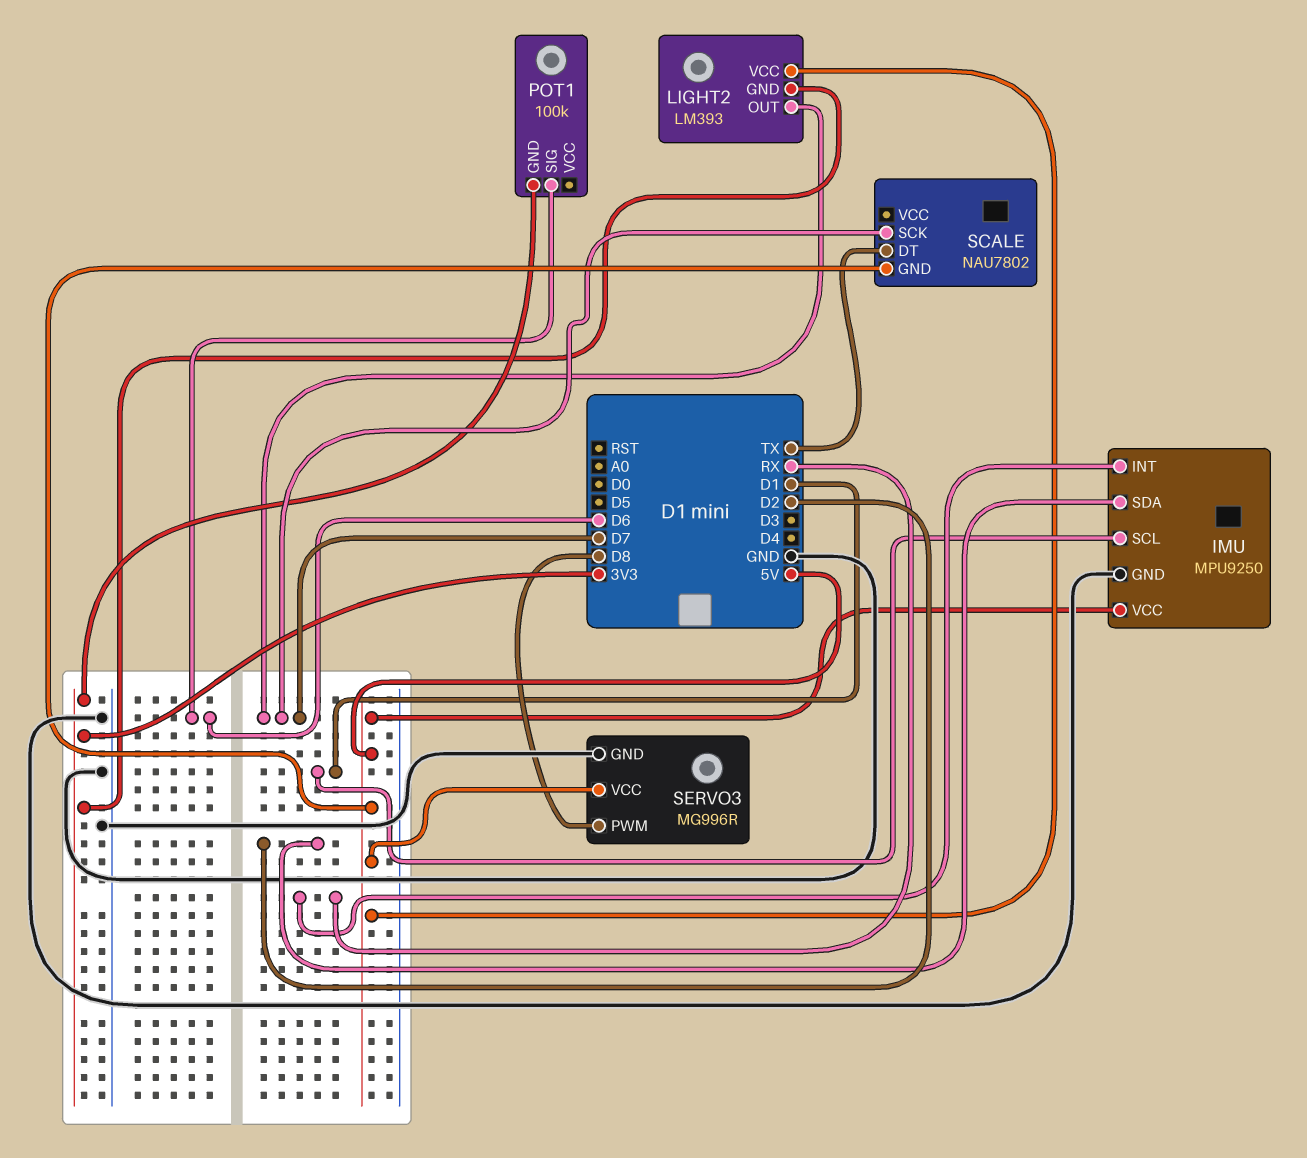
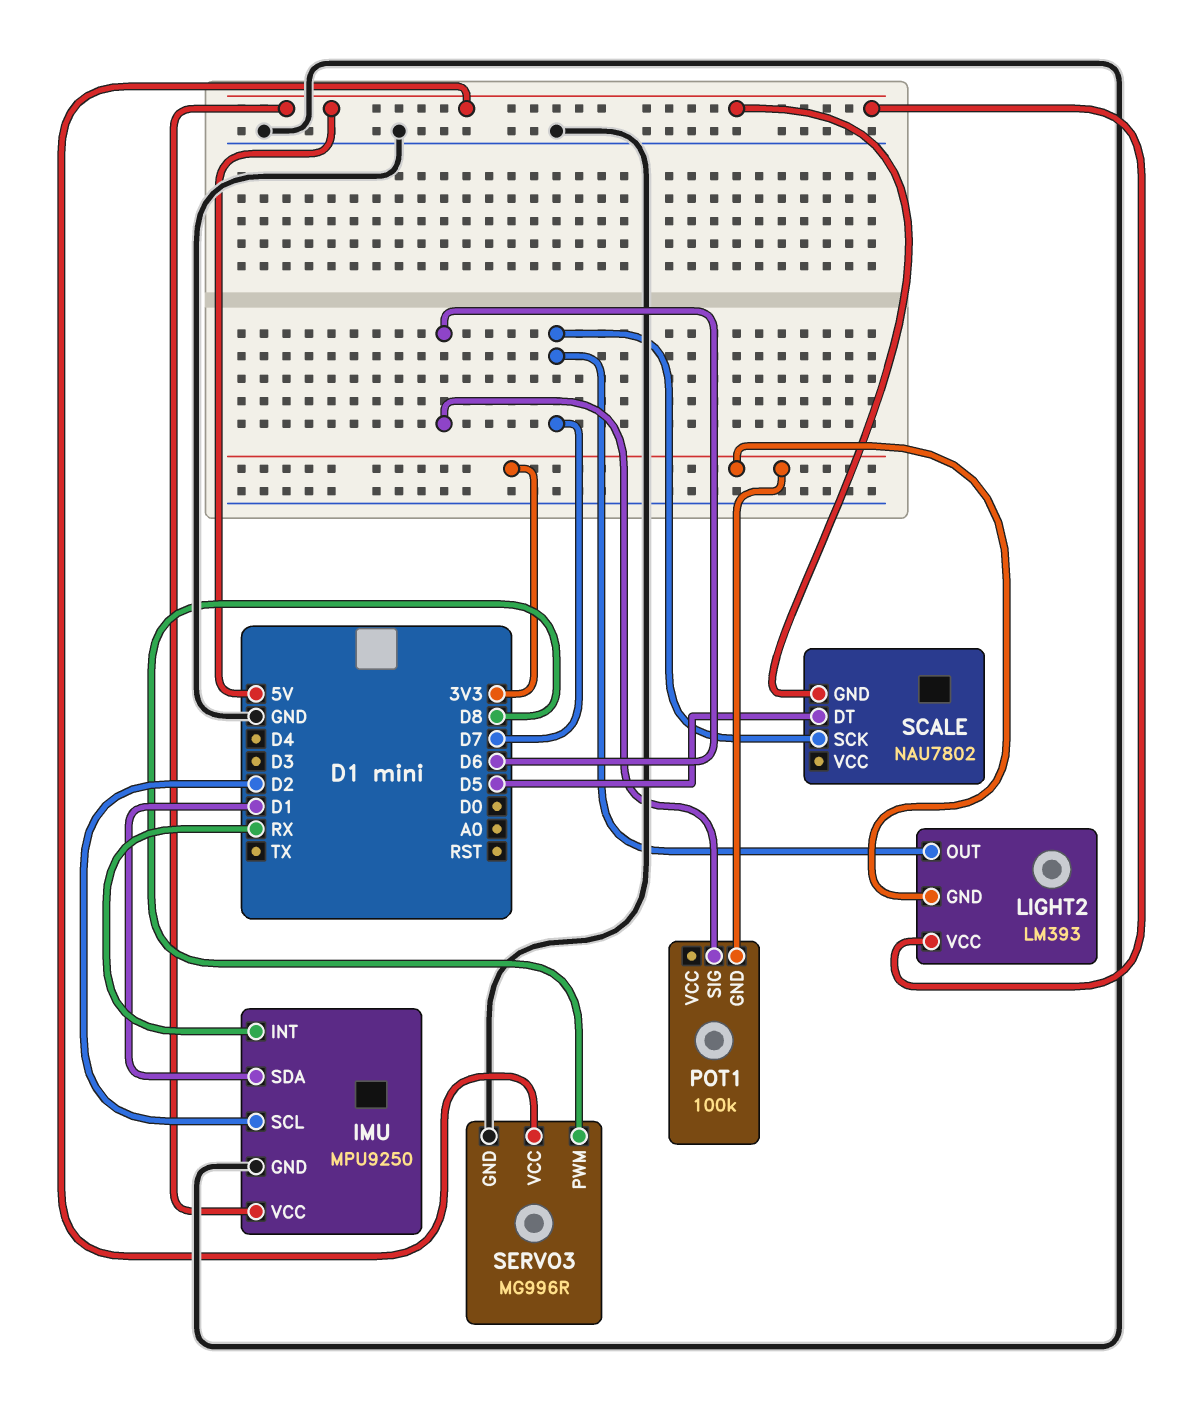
IMU pin SCL: D1 -> D2
IMU pin SDA: D2 -> D1
SCALE pin DT: TX -> D5

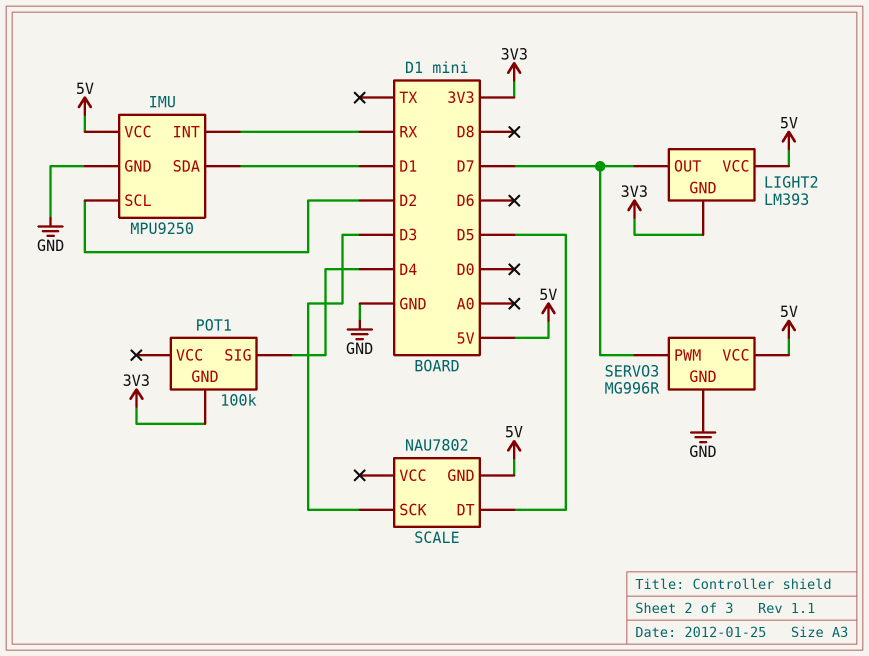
POT1 pin SIG: D6 -> D4
SCALE pin SCK: D7 -> D3
SERVO3 pin PWM: D8 -> D7

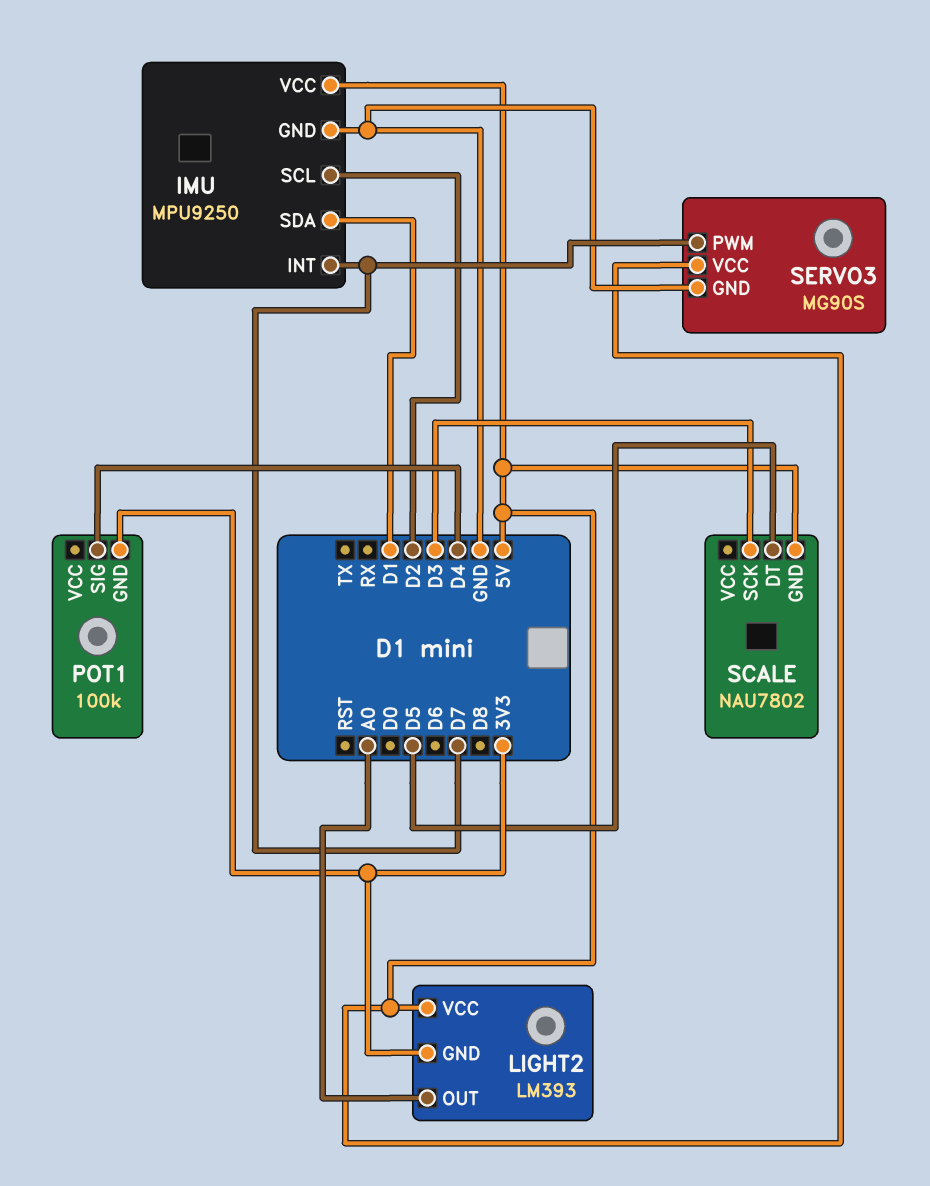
IMU pin INT: RX -> D7
LIGHT2 pin OUT: D7 -> A0
SERVO3: MG996R -> MG90S

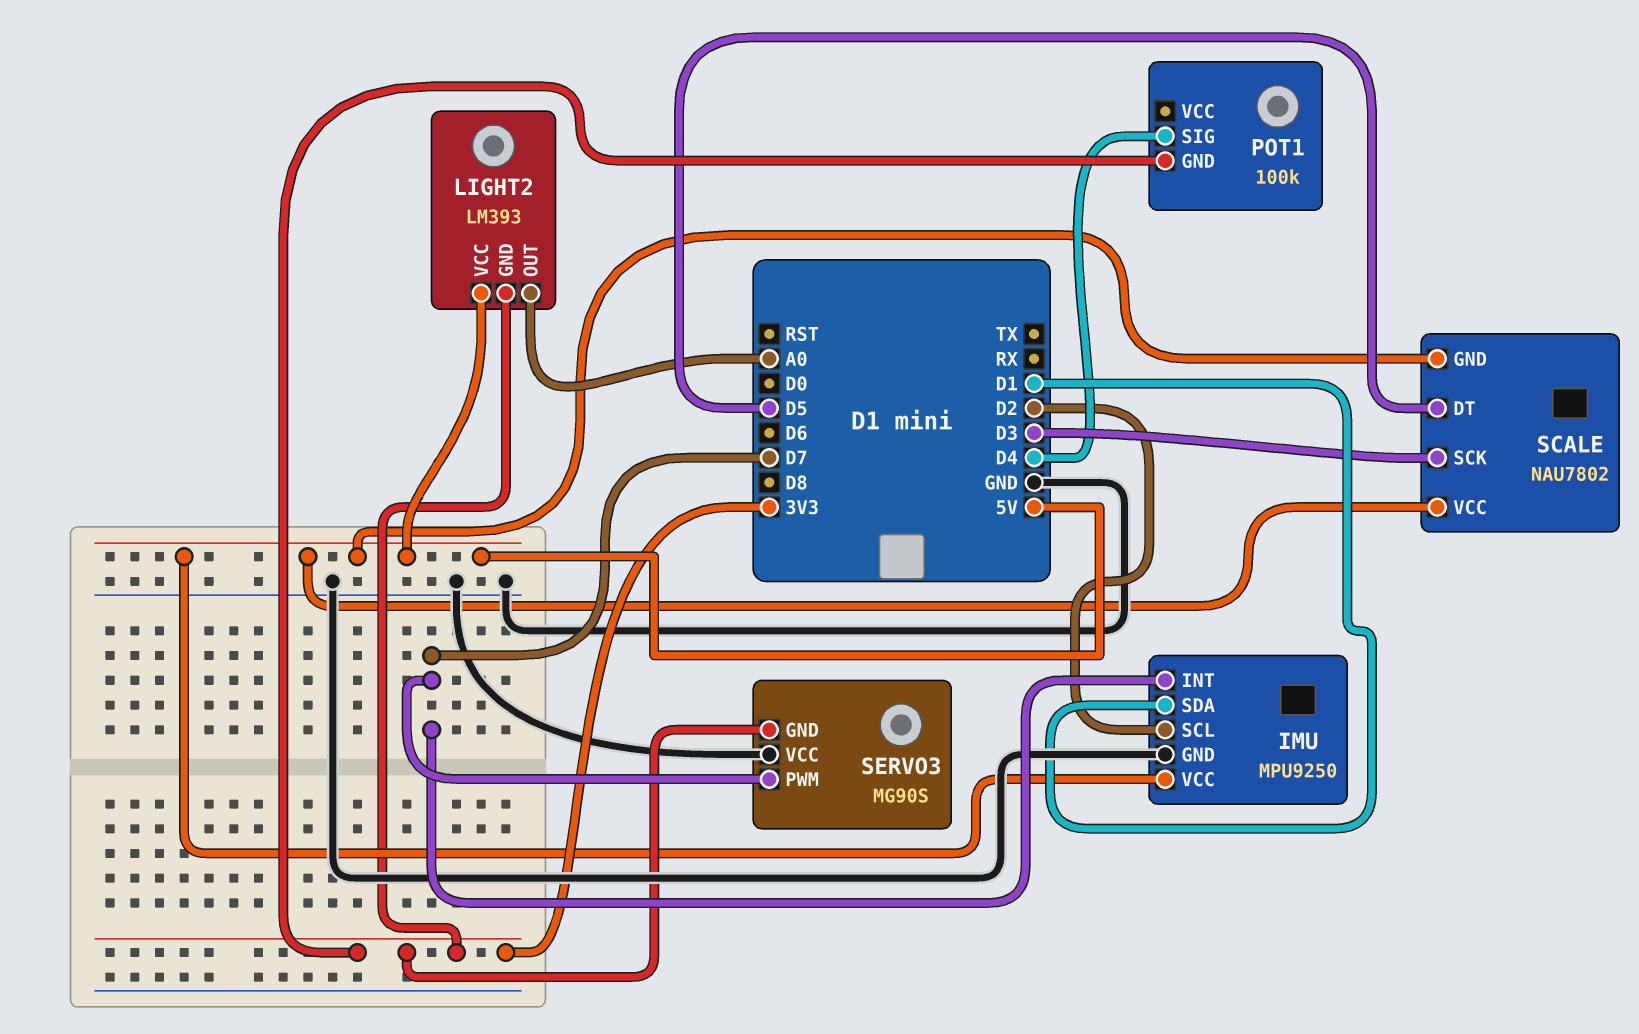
SCALE pin VCC: none -> 5V
SERVO3 pin GND: GND -> 3V3
SERVO3 pin VCC: 5V -> GND

